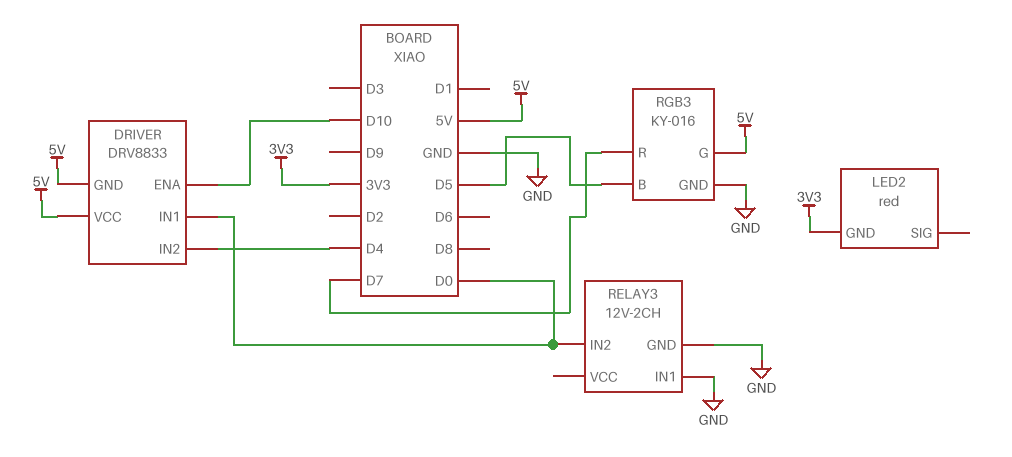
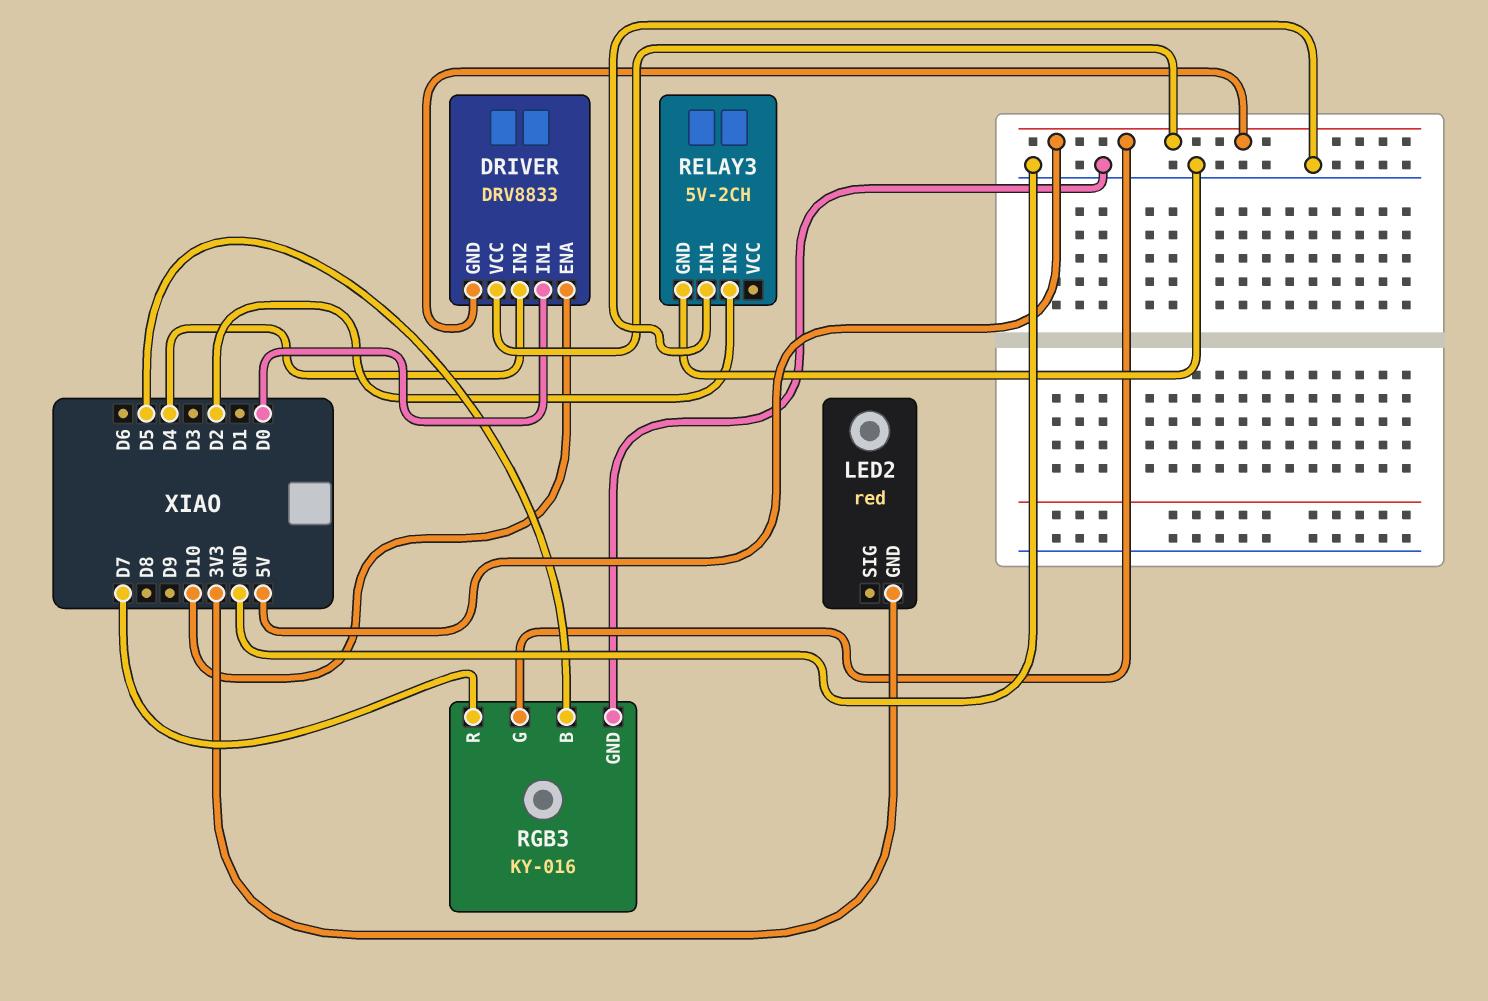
RELAY3: 12V-2CH -> 5V-2CH
RELAY3 pin IN2: D0 -> D2

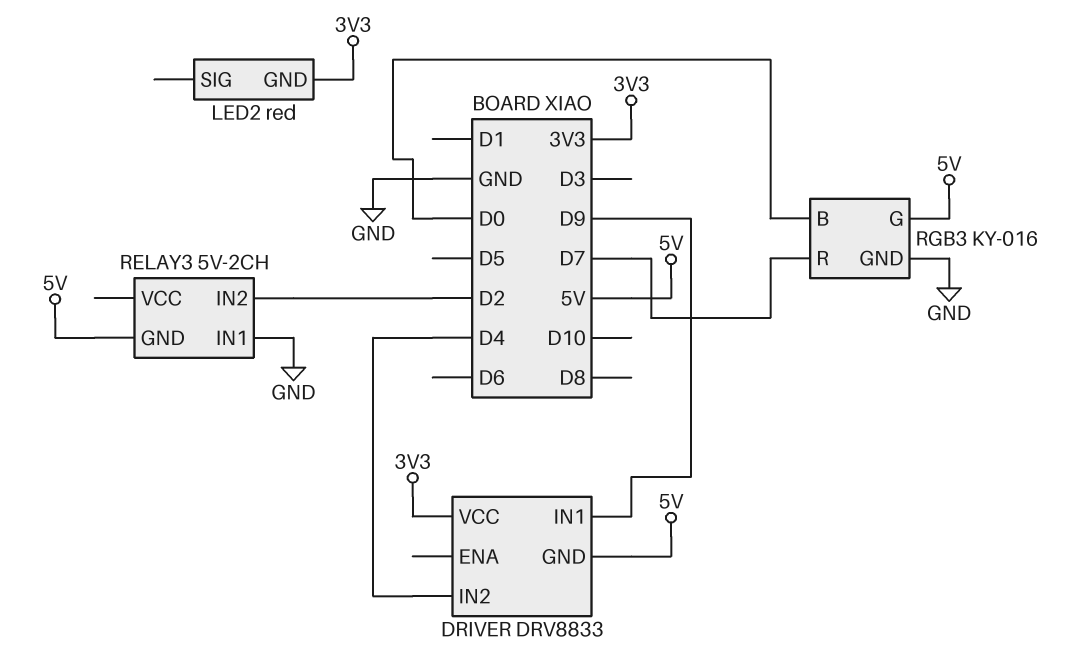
DRIVER pin ENA: D10 -> none
DRIVER pin IN1: D0 -> D9
DRIVER pin VCC: 5V -> 3V3
RELAY3 pin GND: GND -> 5V
RGB3 pin B: D5 -> D0

